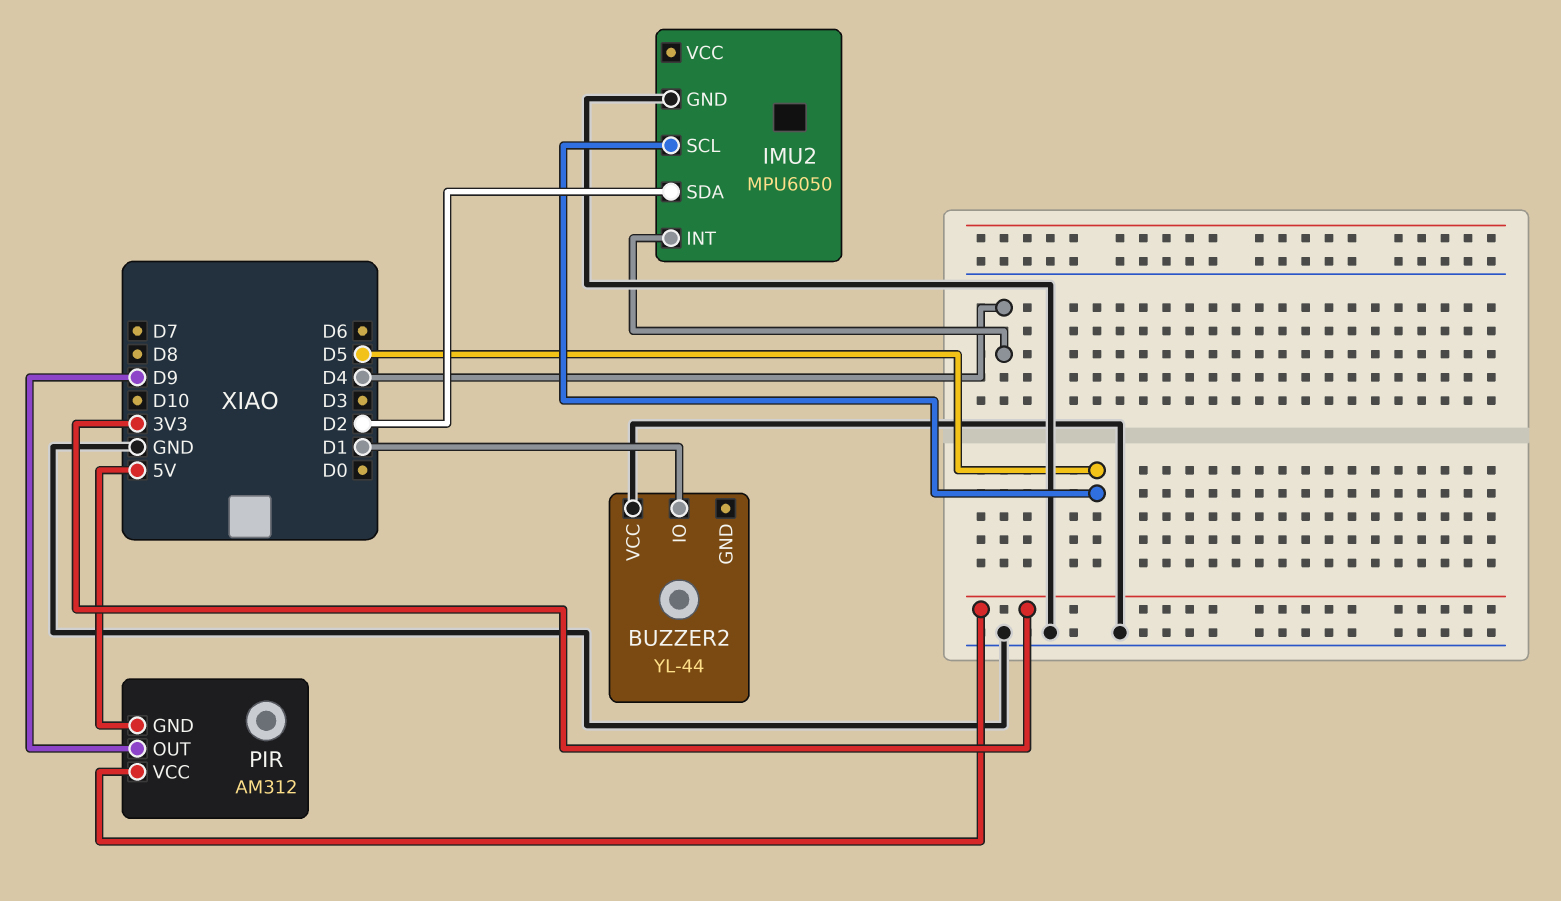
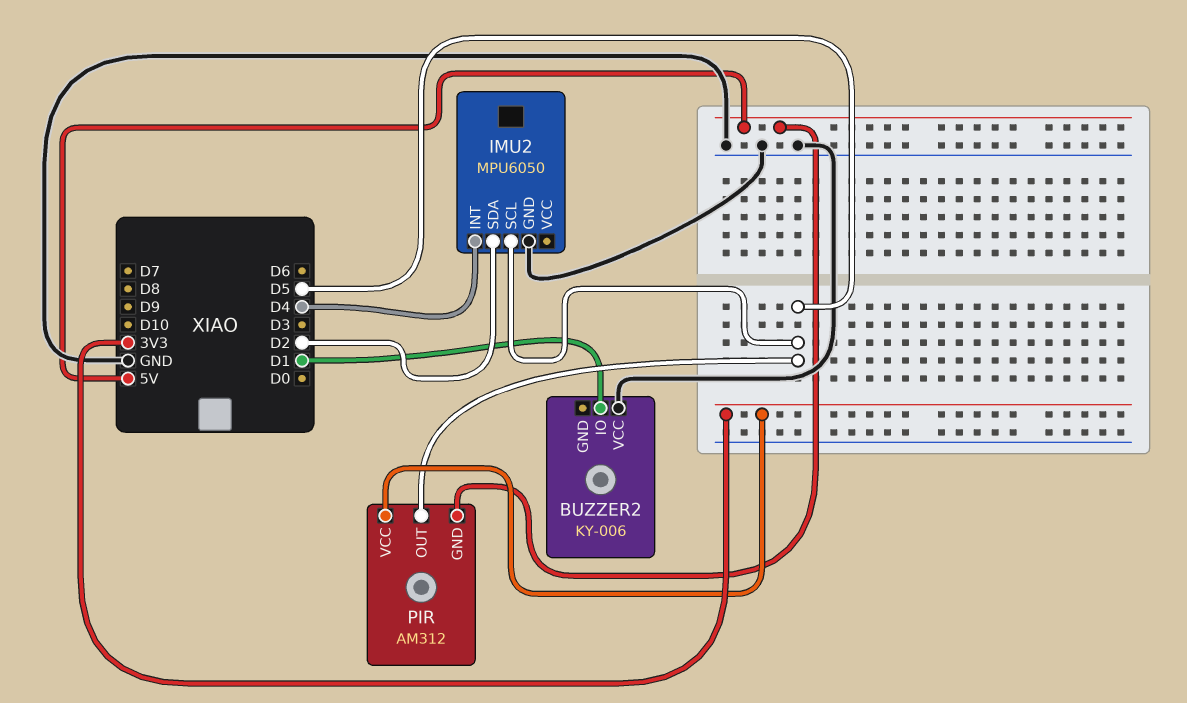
BUZZER2: YL-44 -> KY-006
PIR pin OUT: D9 -> D5

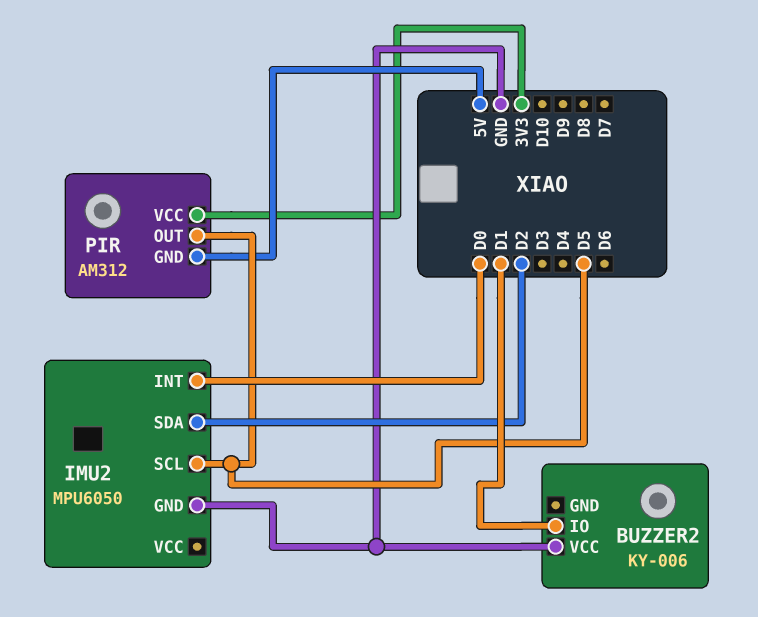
IMU2 pin INT: D4 -> D0

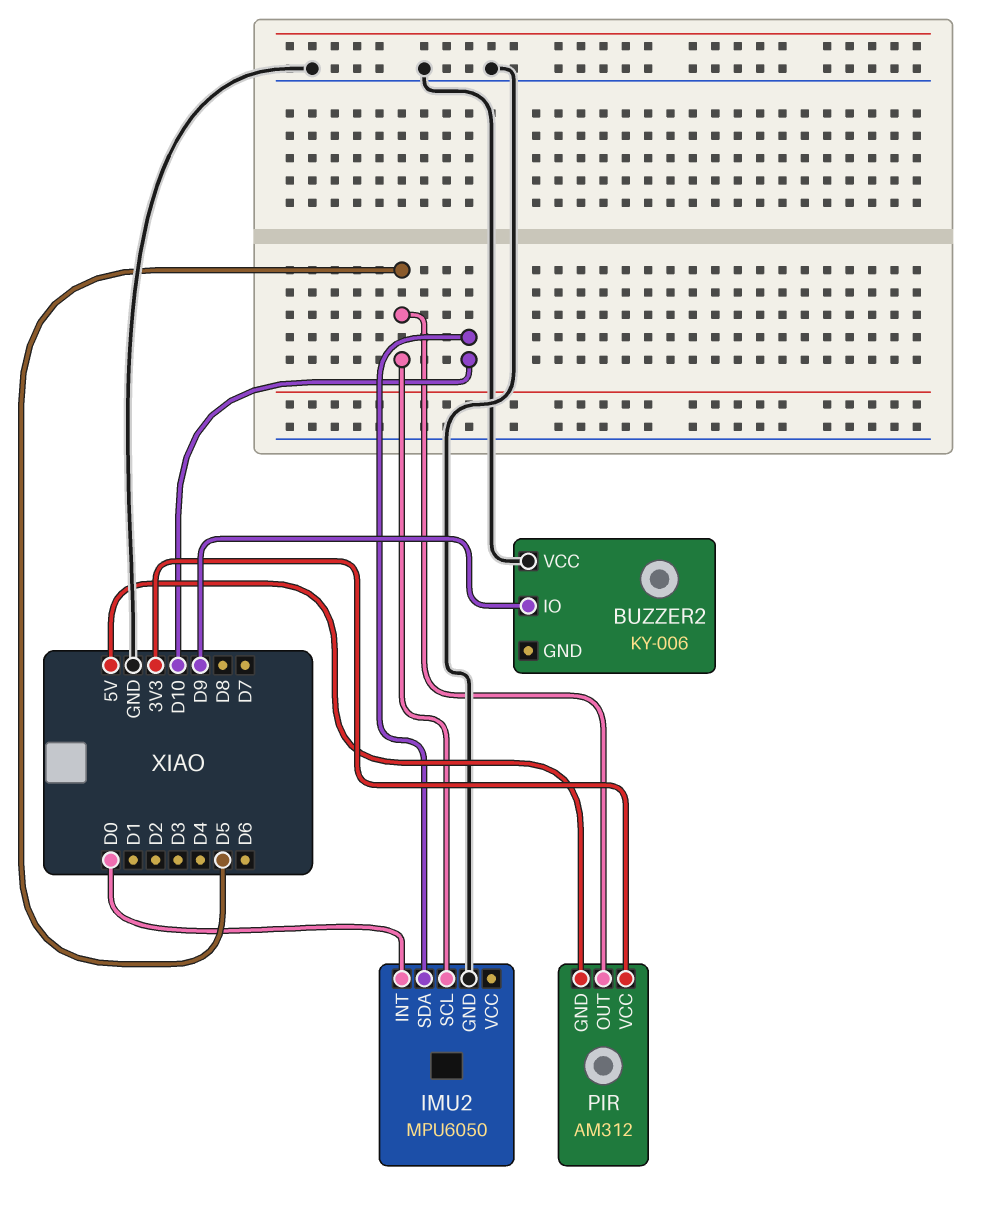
BUZZER2 pin IO: D1 -> D9
IMU2 pin SDA: D2 -> D10

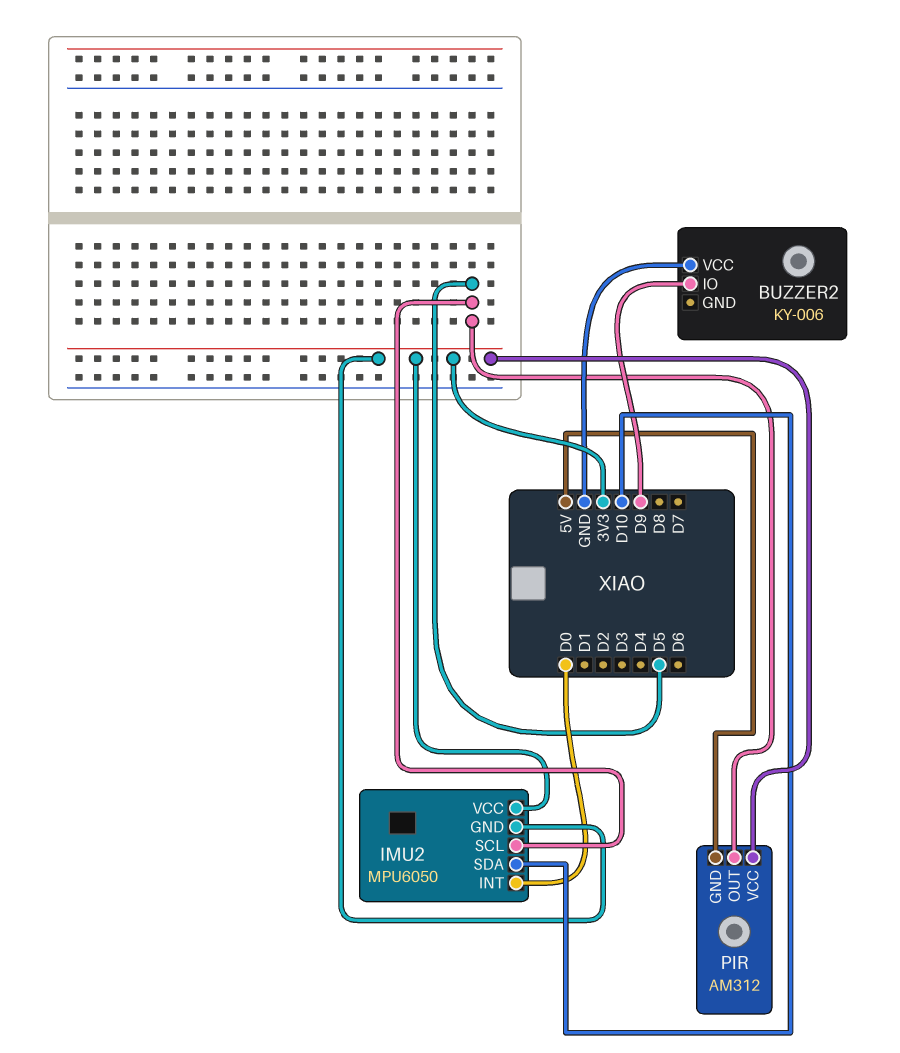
IMU2 pin GND: GND -> 3V3
IMU2 pin VCC: none -> 3V3

